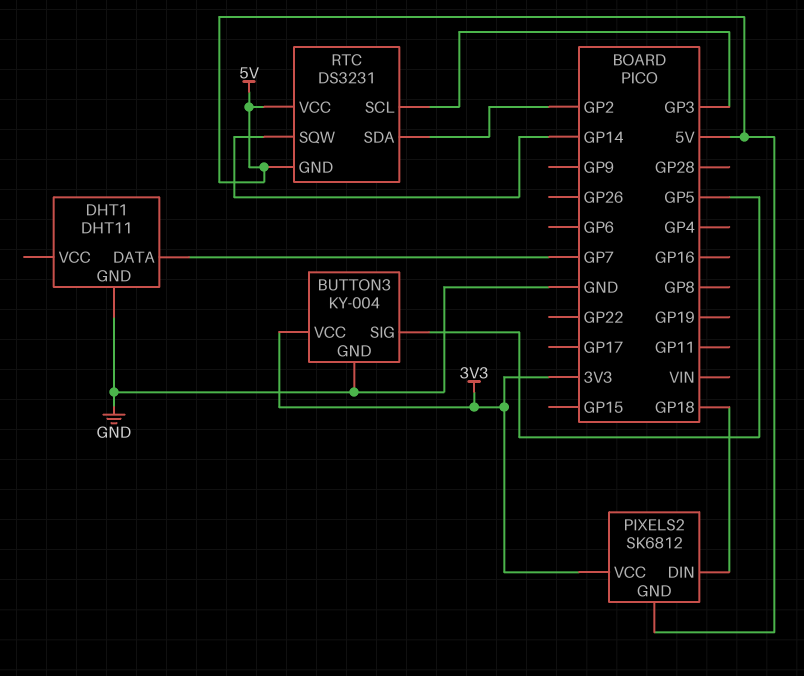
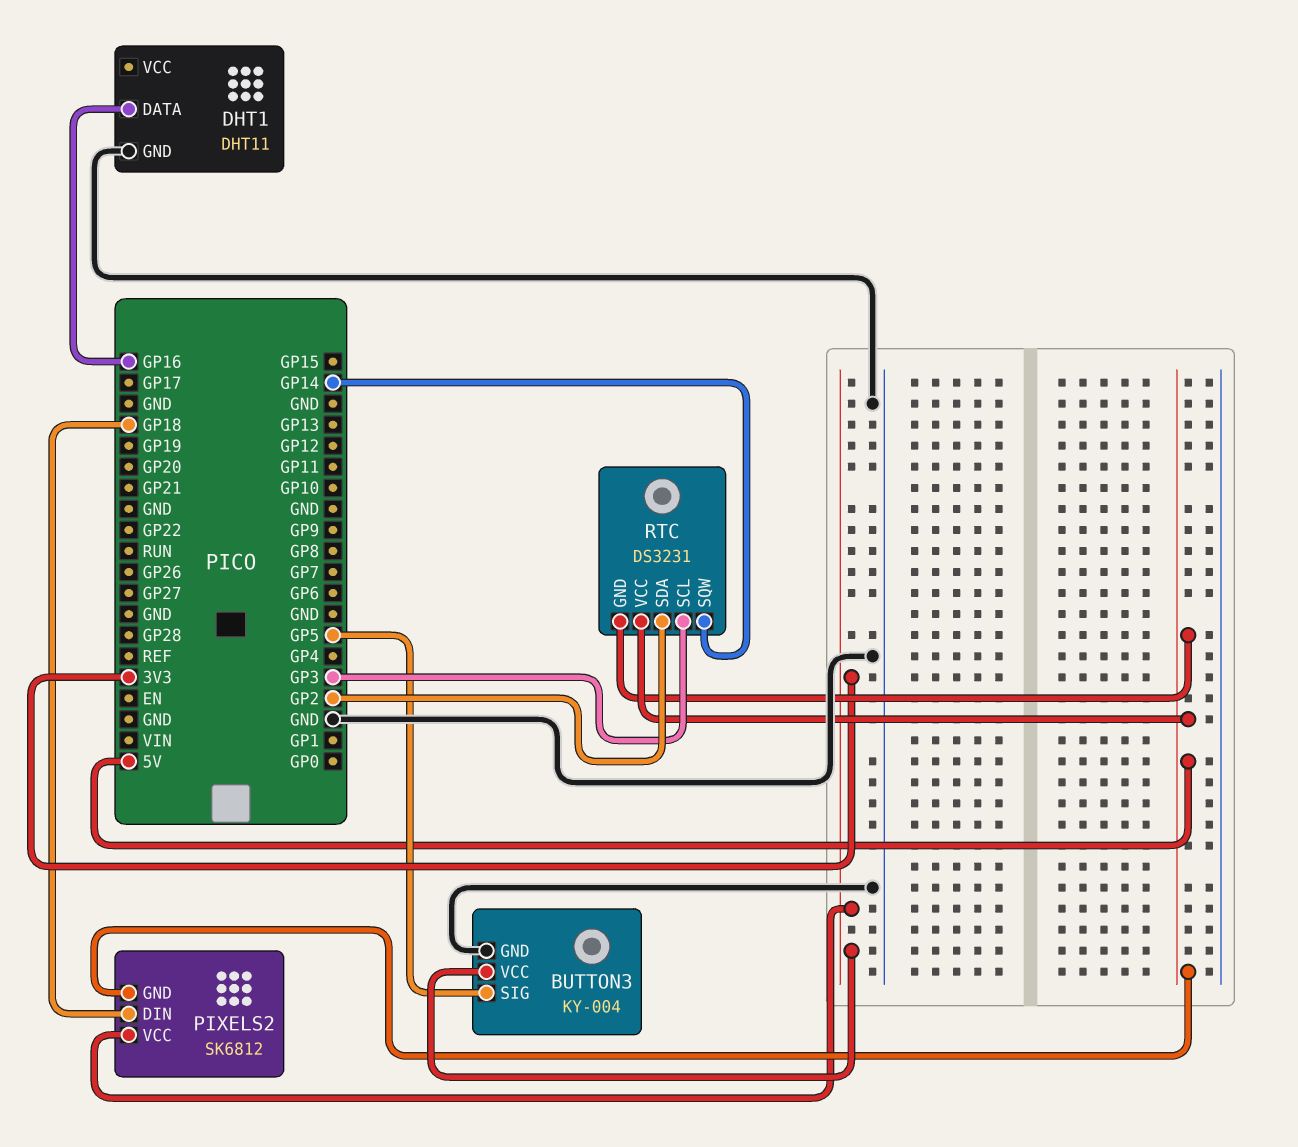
DHT1 pin DATA: GP7 -> GP16

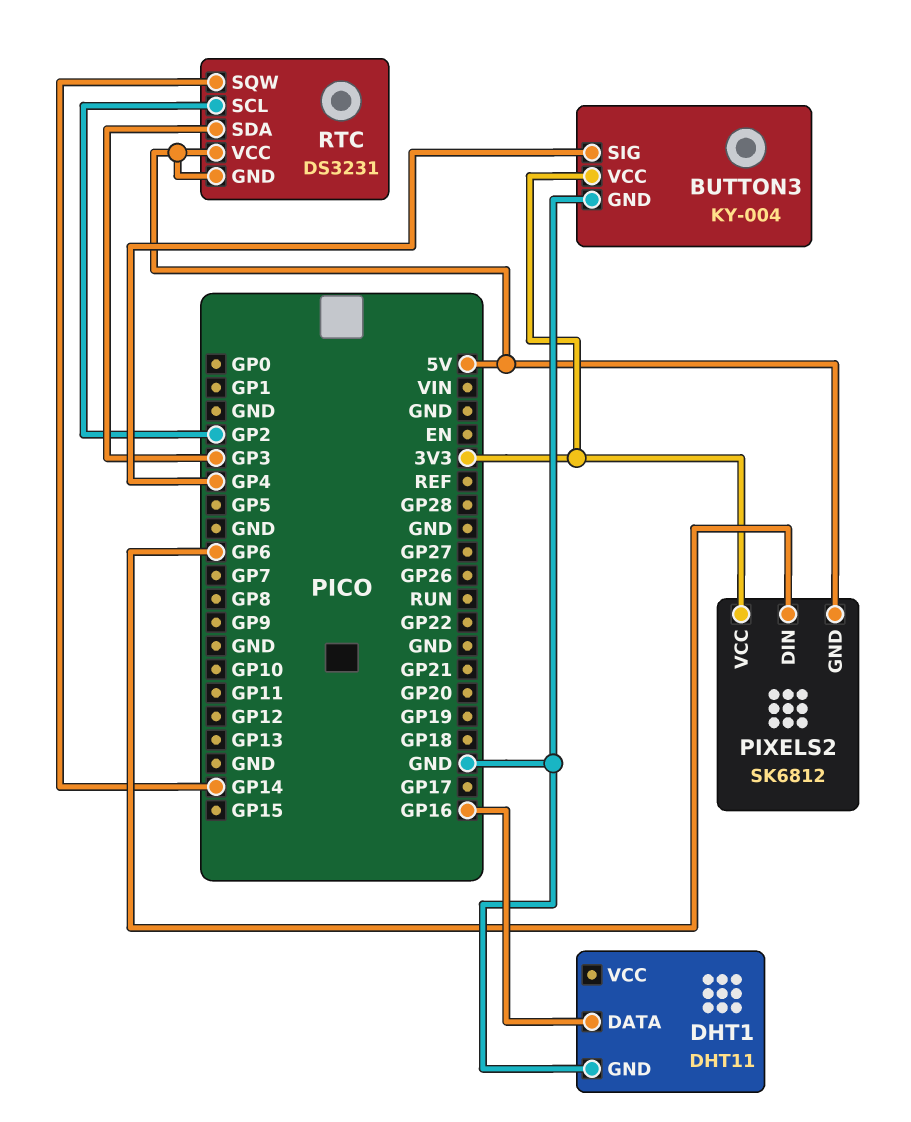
BUTTON3 pin SIG: GP5 -> GP4
PIXELS2 pin DIN: GP18 -> GP6
RTC pin SCL: GP3 -> GP2
RTC pin SDA: GP2 -> GP3

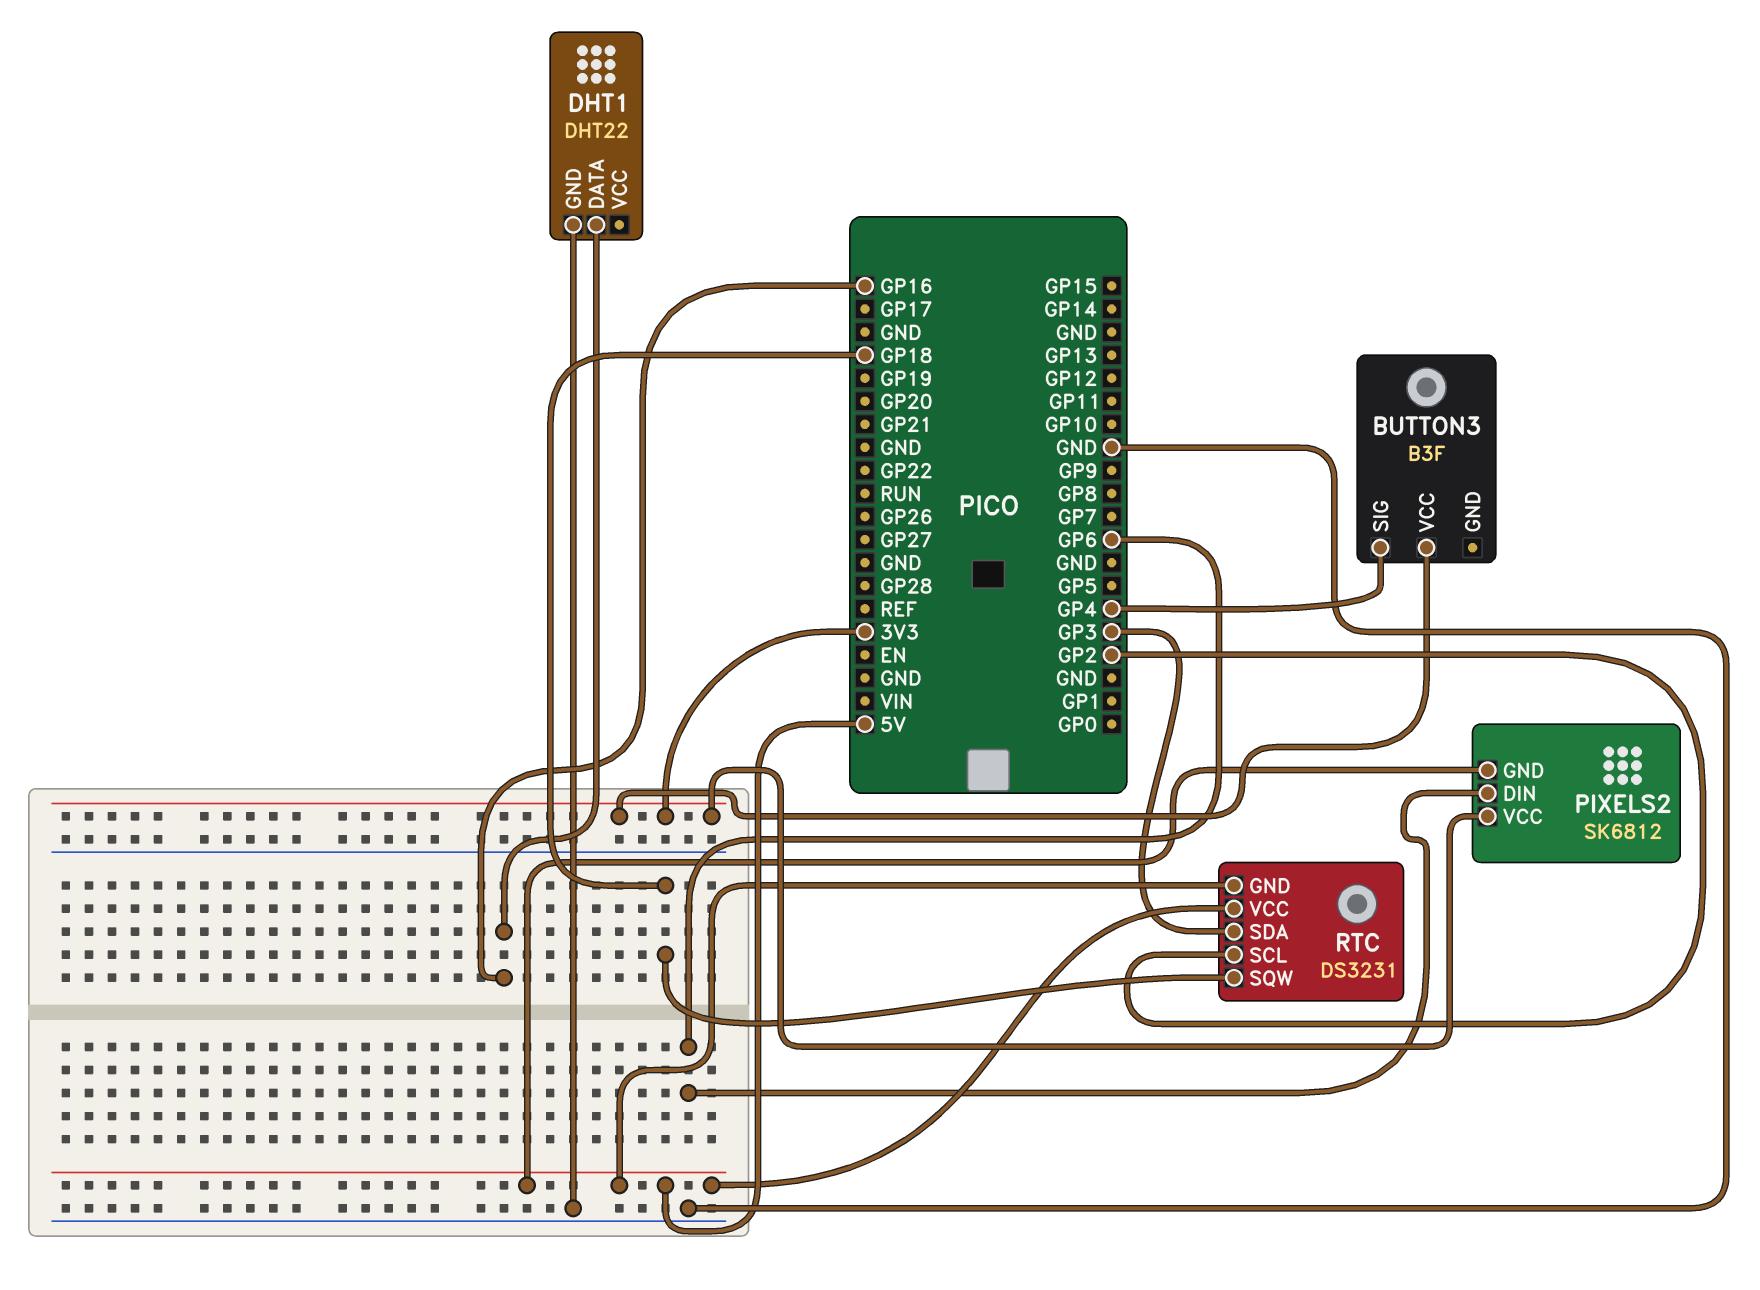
BUTTON3: KY-004 -> B3F
BUTTON3 pin GND: GND -> none
DHT1: DHT11 -> DHT22
RTC pin SQW: GP14 -> GP18

